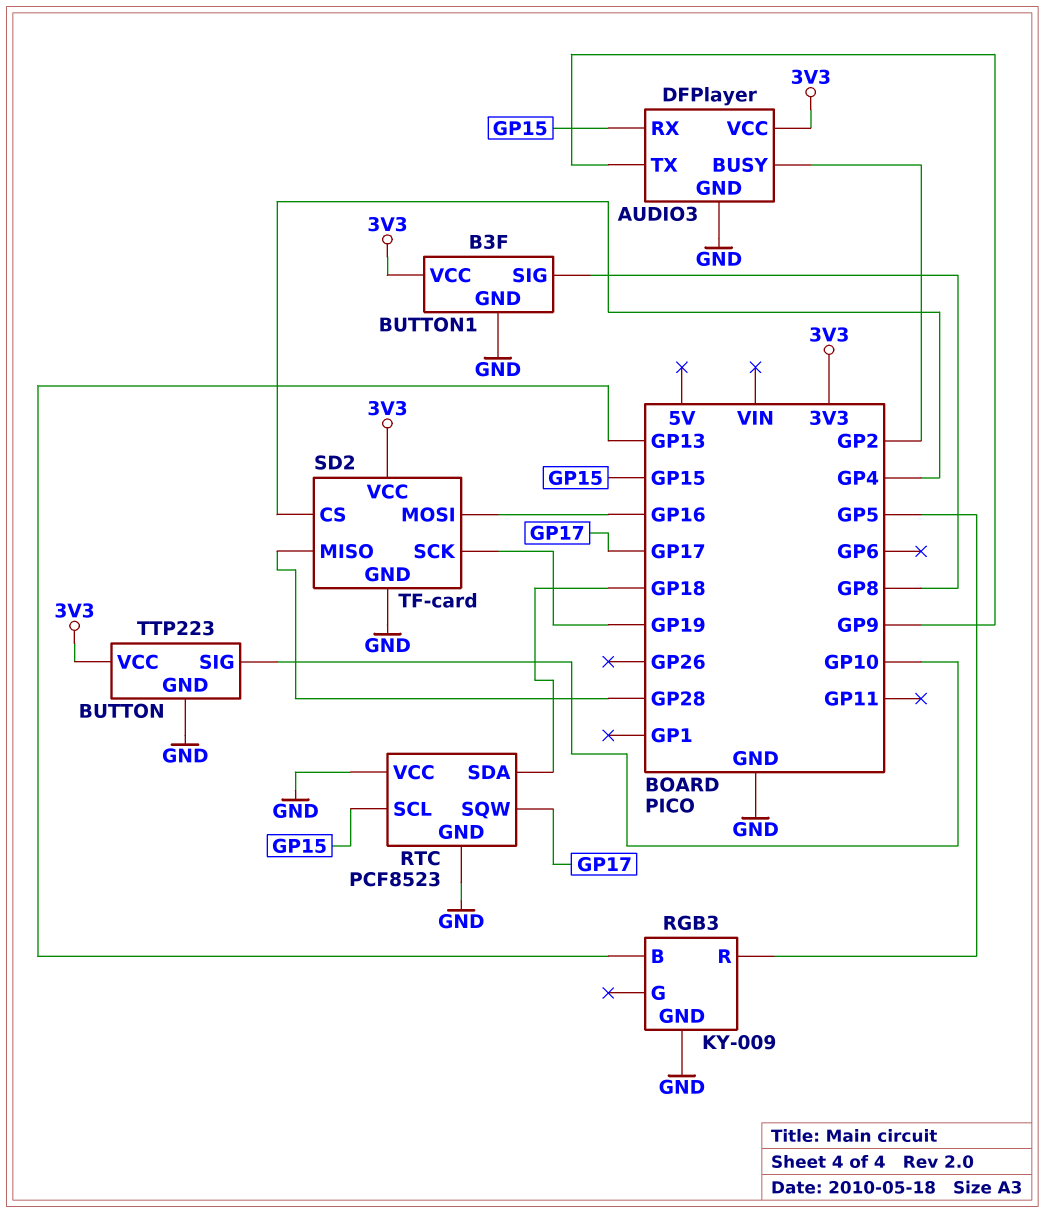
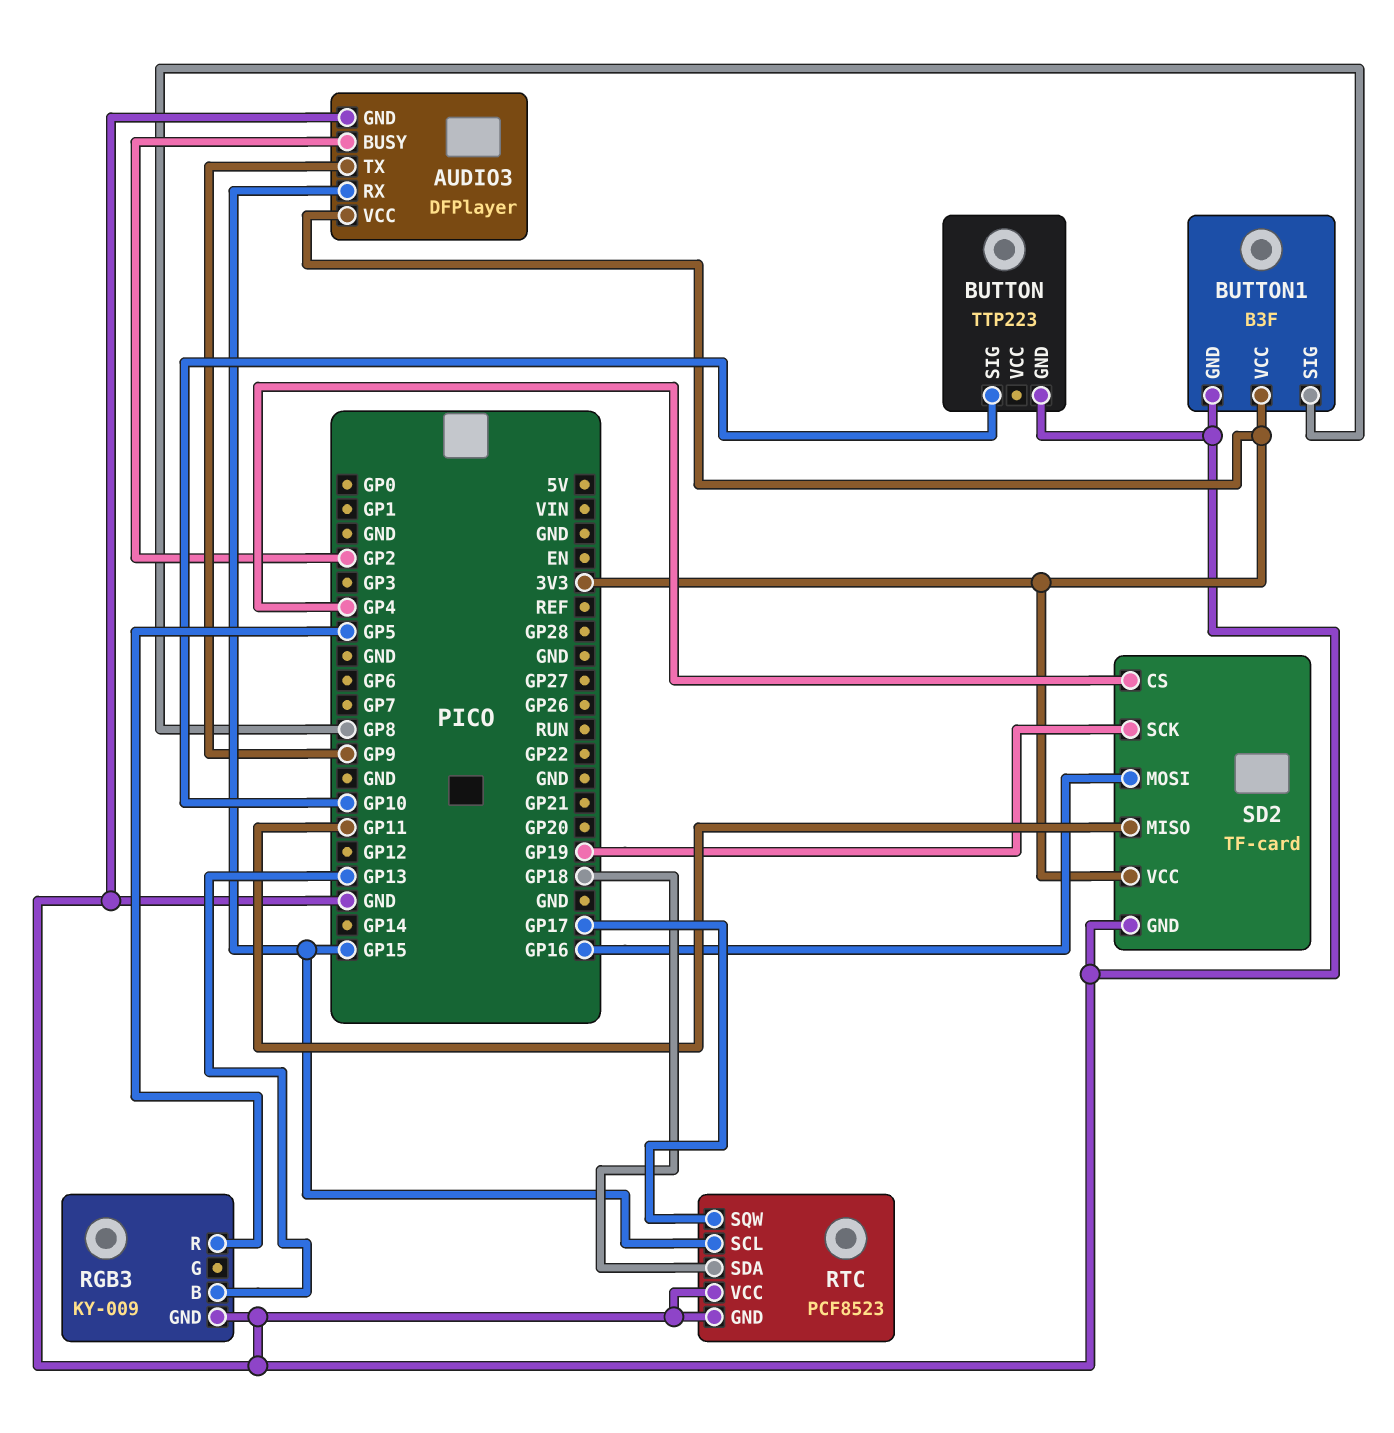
BUTTON pin VCC: 3V3 -> none
SD2 pin MISO: GP28 -> GP11

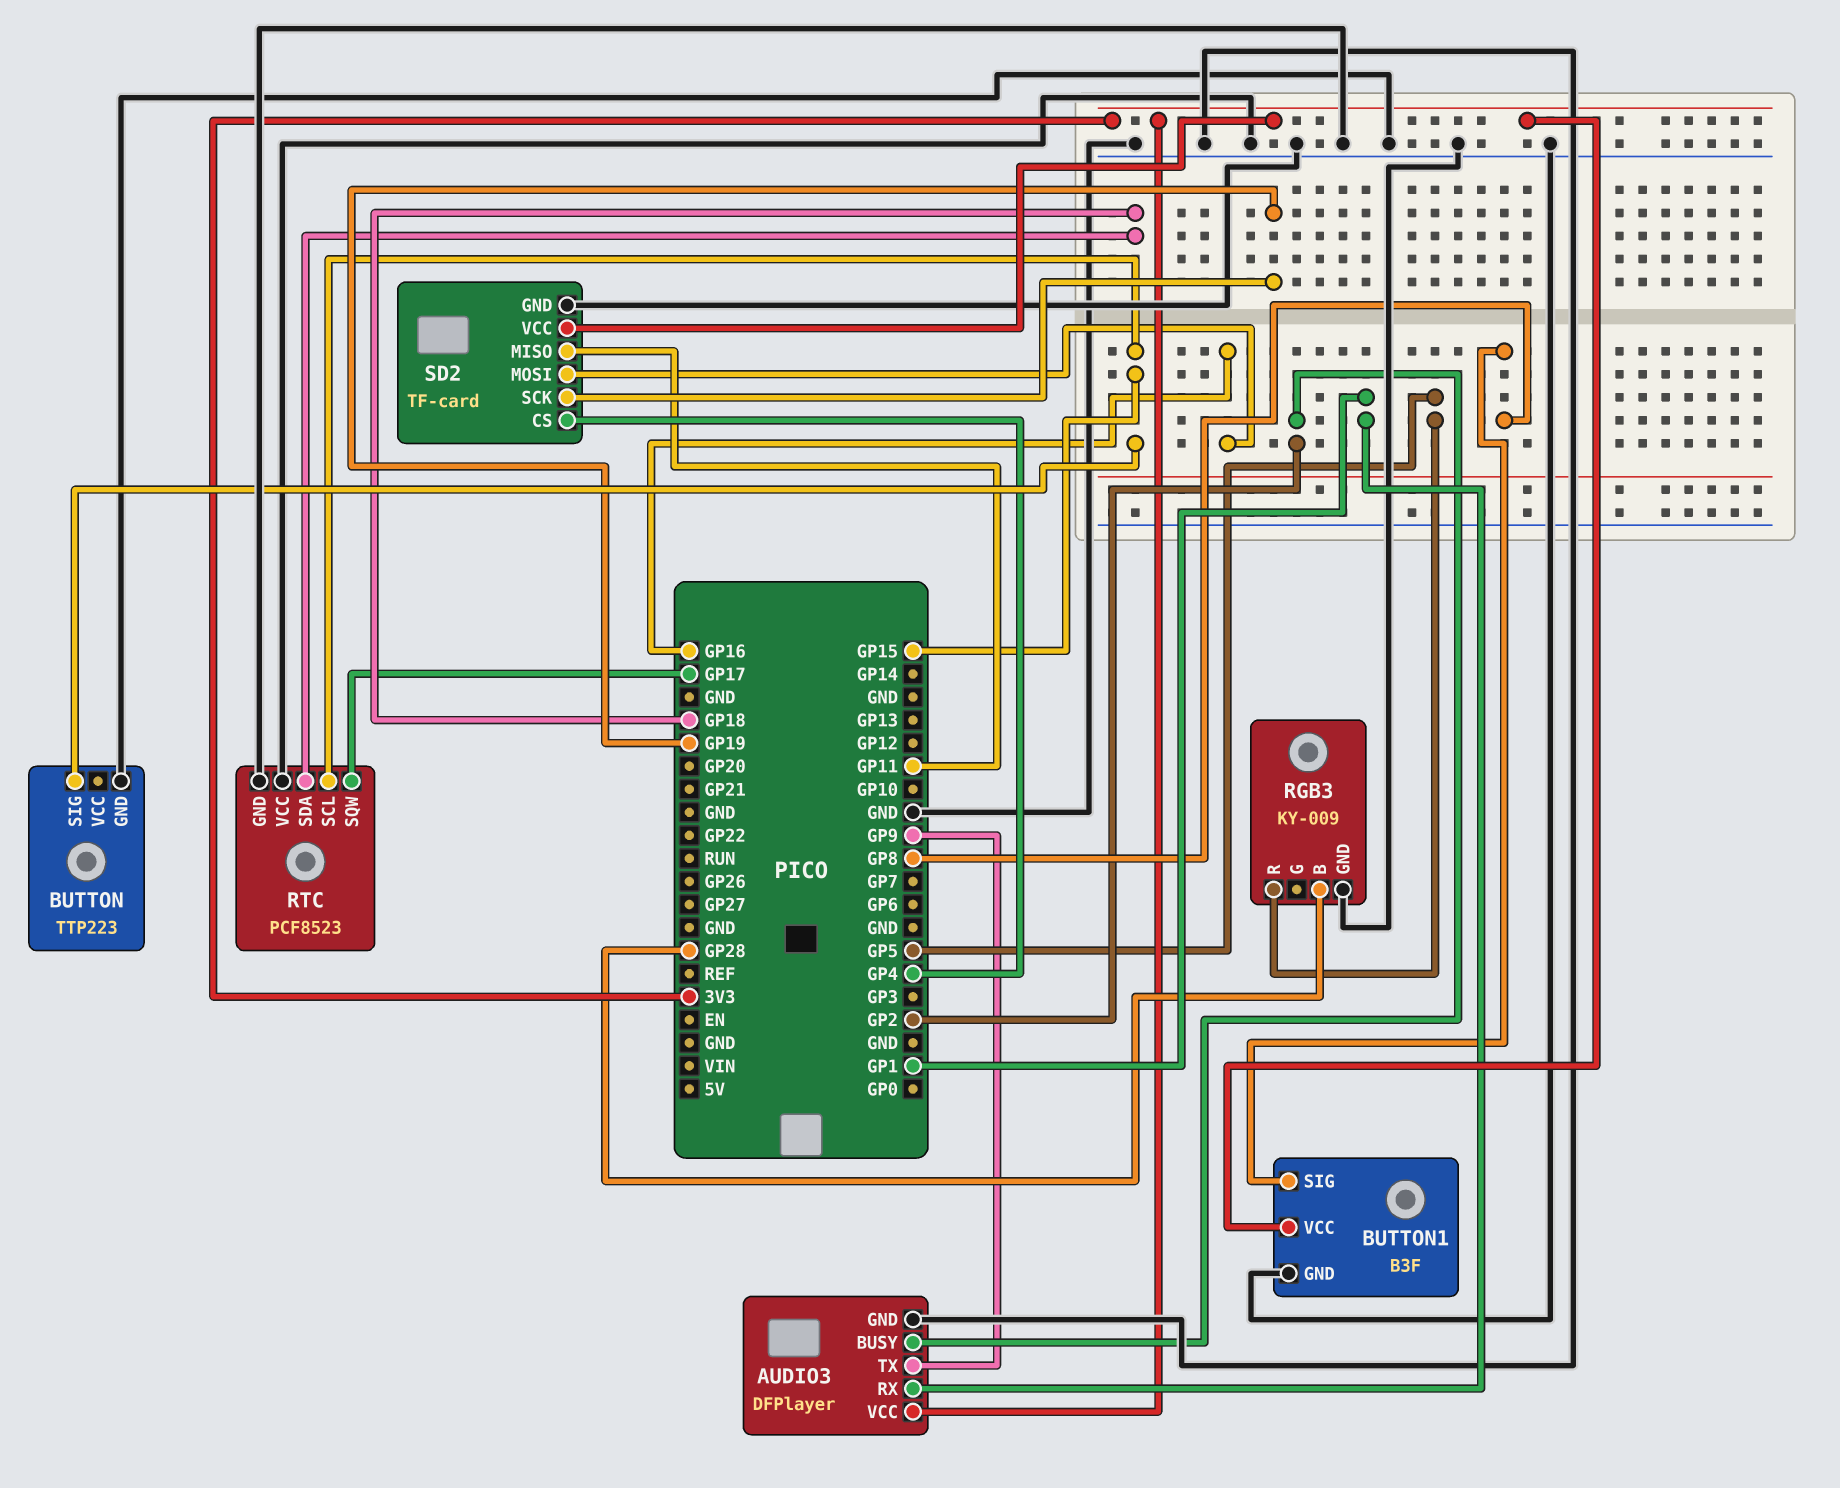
AUDIO3 pin RX: GP15 -> GP1
BUTTON pin SIG: GP10 -> GP15
RGB3 pin B: GP13 -> GP28

